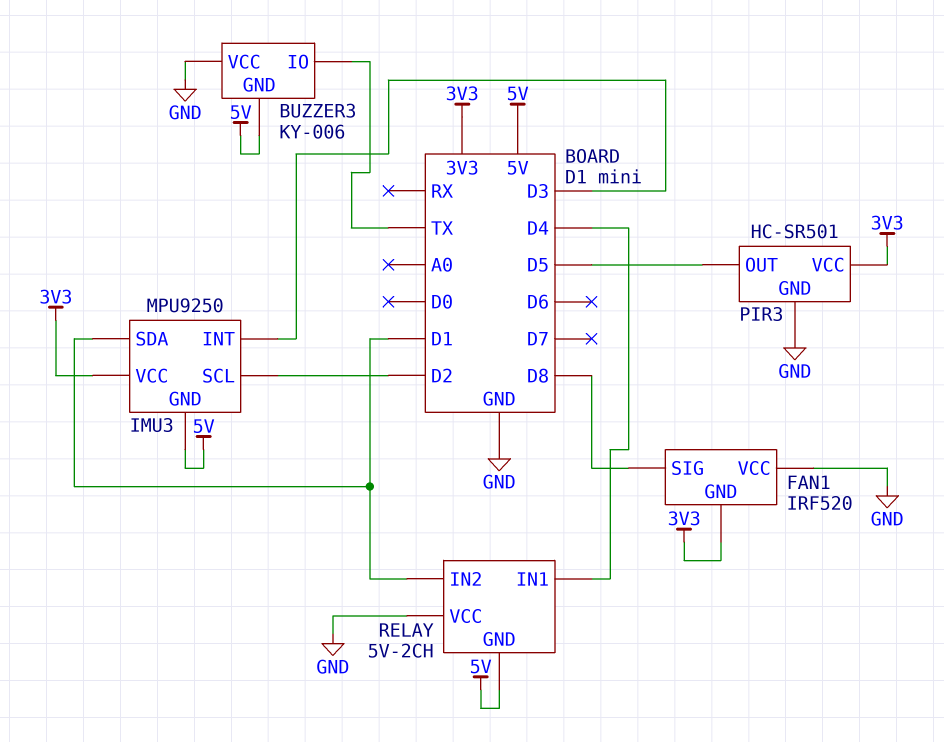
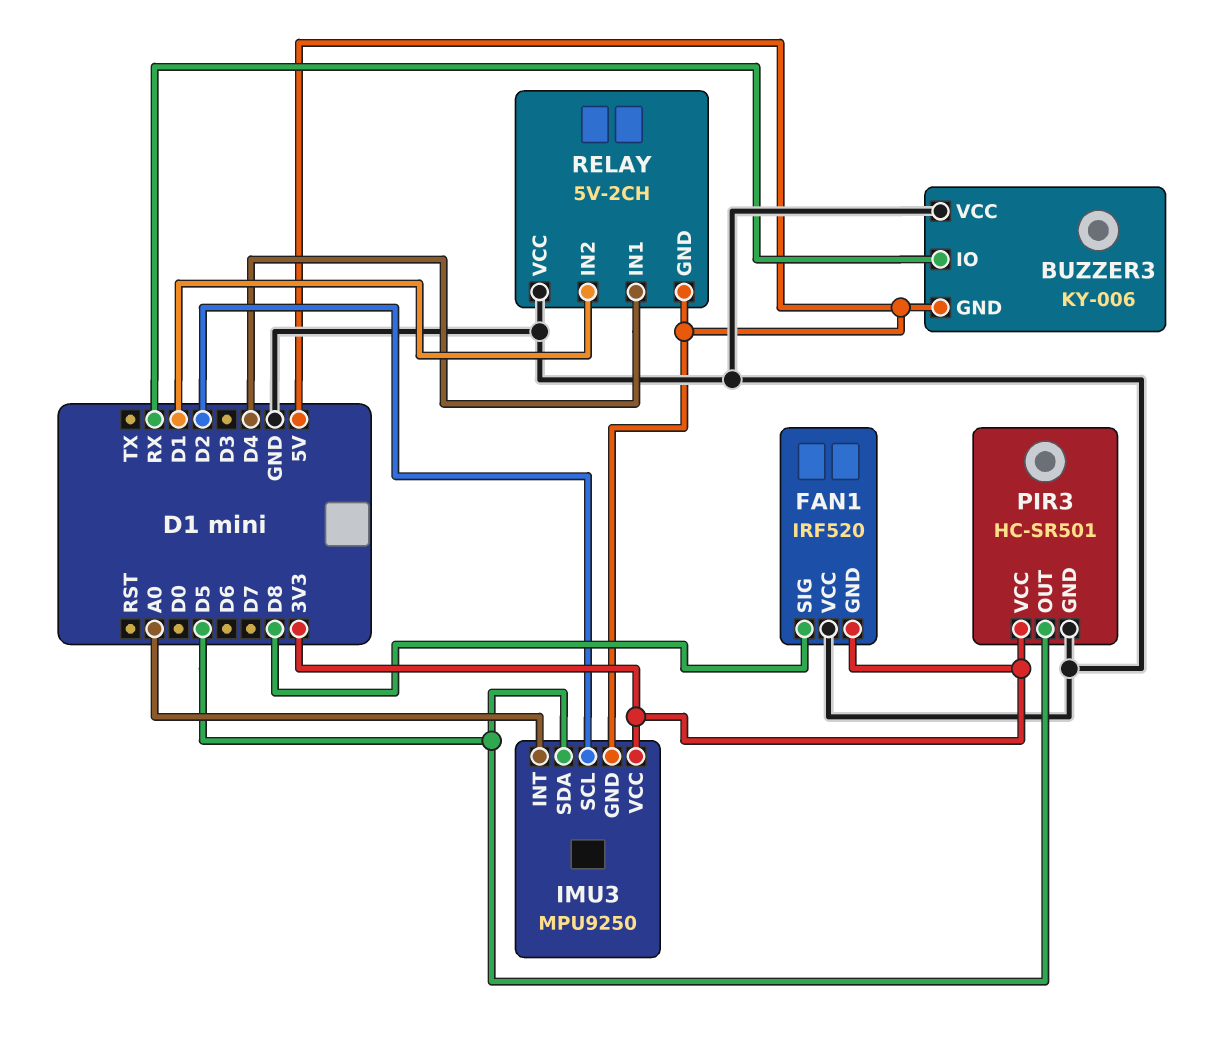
BUZZER3 pin IO: TX -> RX
IMU3 pin INT: D3 -> A0
IMU3 pin SDA: D1 -> D5

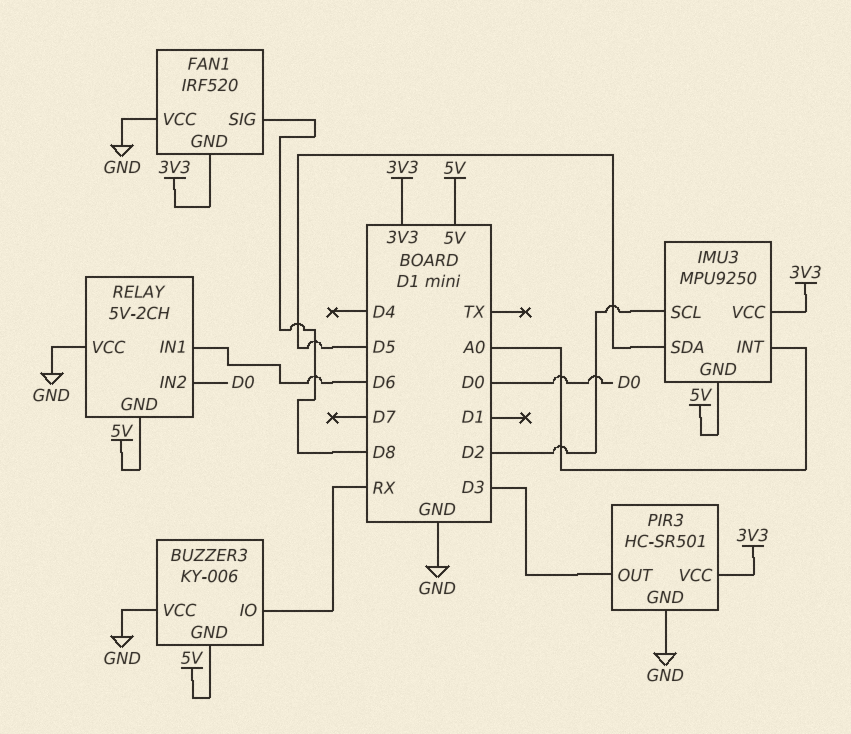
PIR3 pin OUT: D5 -> D3
RELAY pin IN1: D4 -> D6
RELAY pin IN2: D1 -> D0

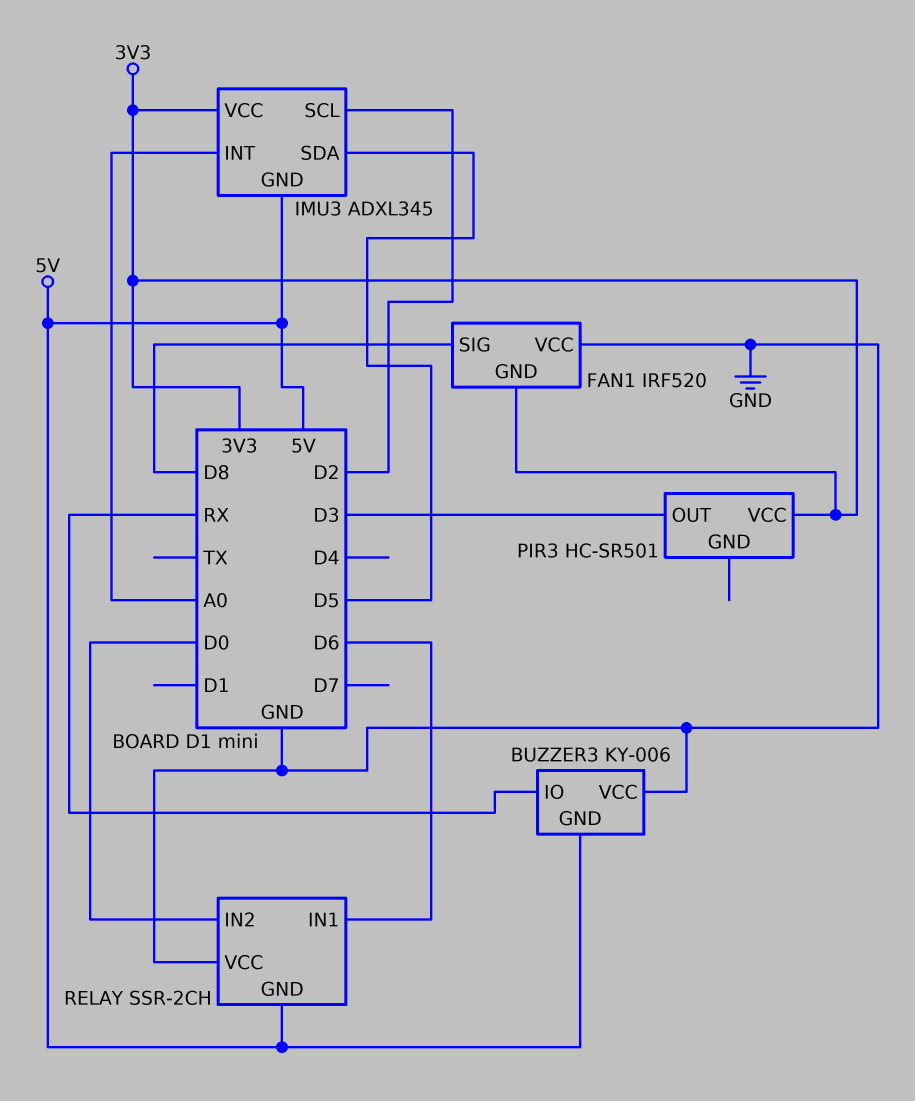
IMU3: MPU9250 -> ADXL345
PIR3 pin GND: GND -> none
RELAY: 5V-2CH -> SSR-2CH

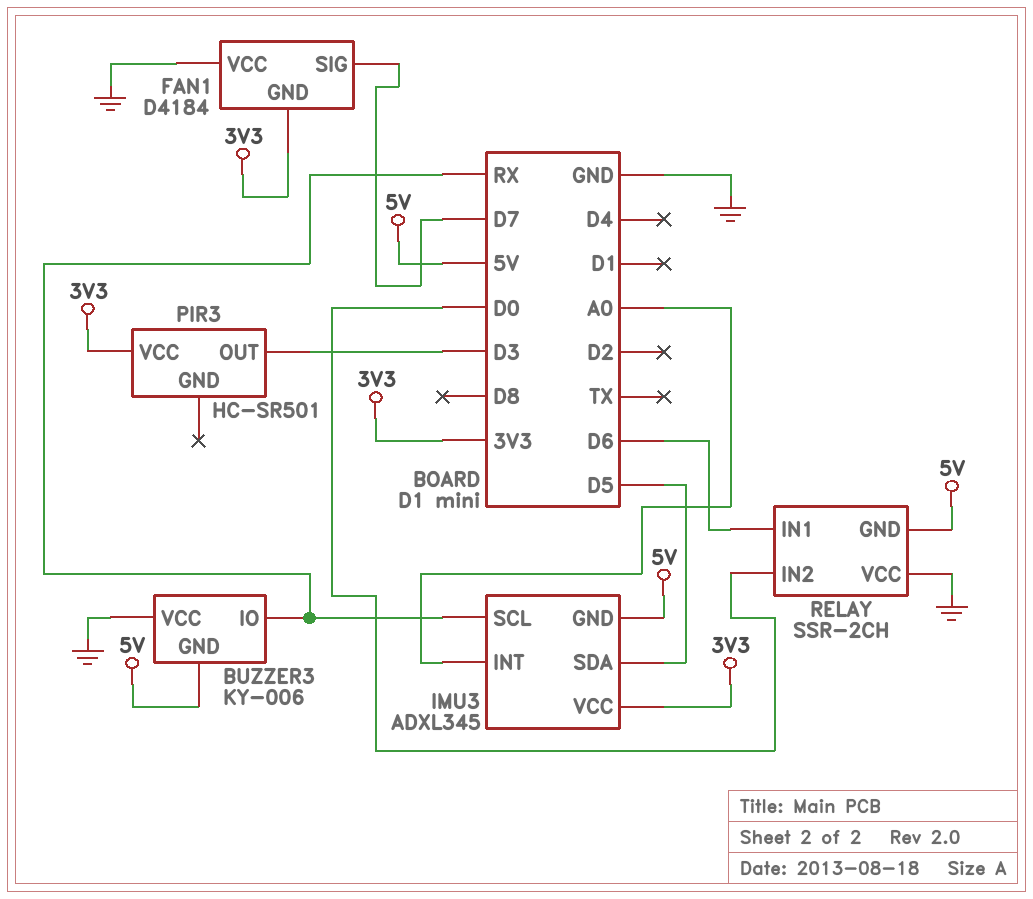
FAN1: IRF520 -> D4184
FAN1 pin SIG: D8 -> D7
IMU3 pin SCL: D2 -> RX

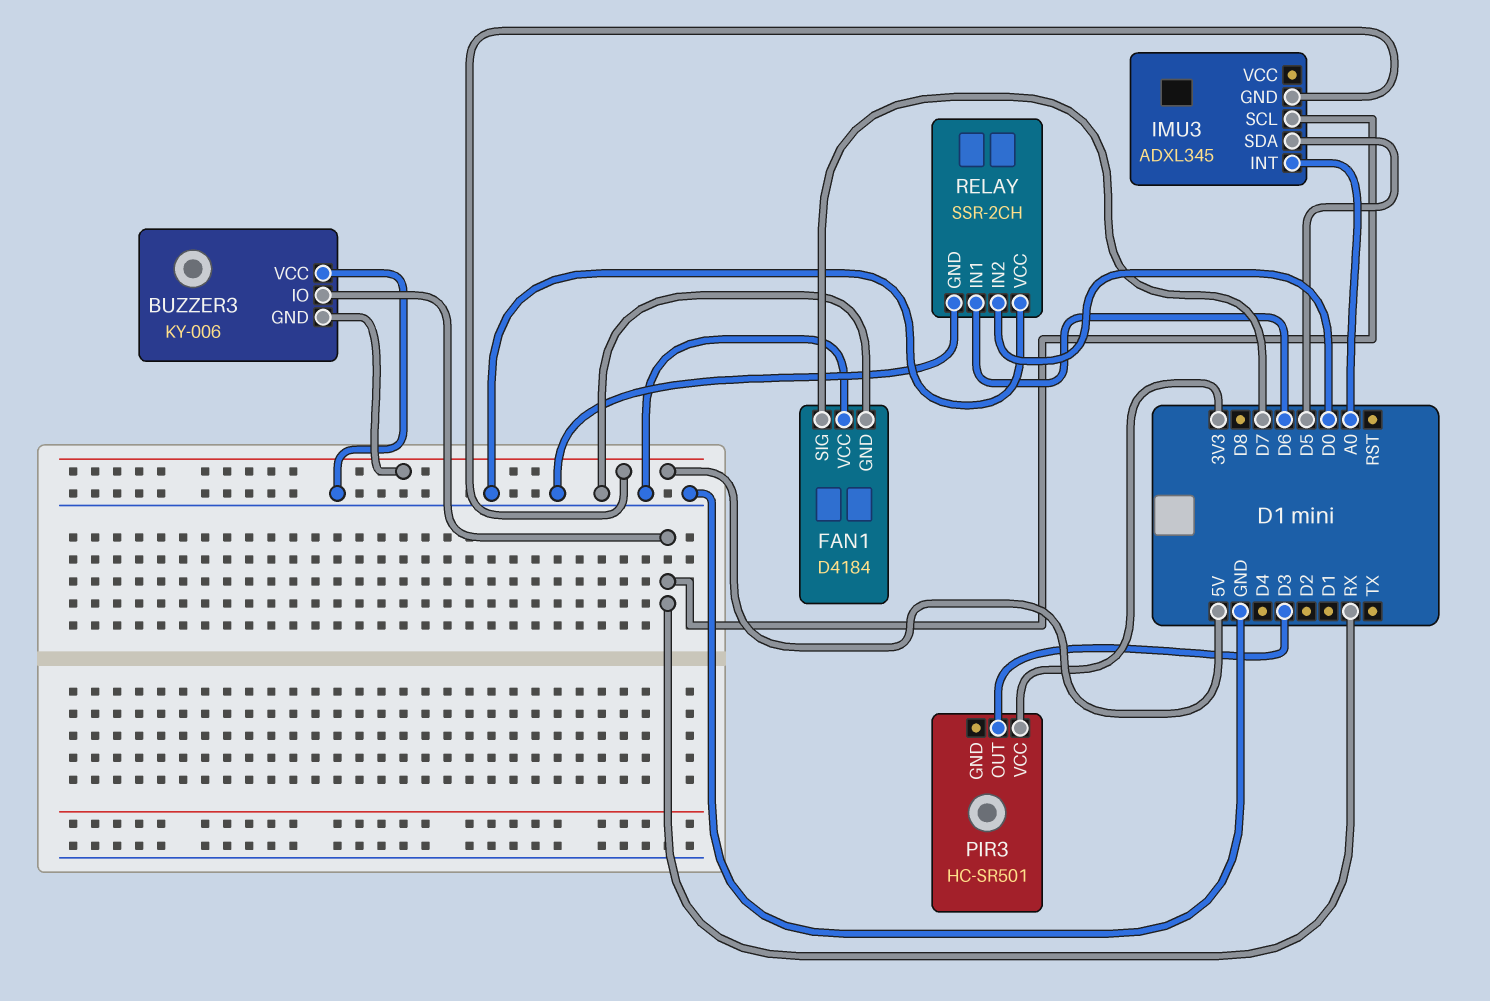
FAN1 pin GND: 3V3 -> GND
IMU3 pin VCC: 3V3 -> none
RELAY pin GND: 5V -> GND

